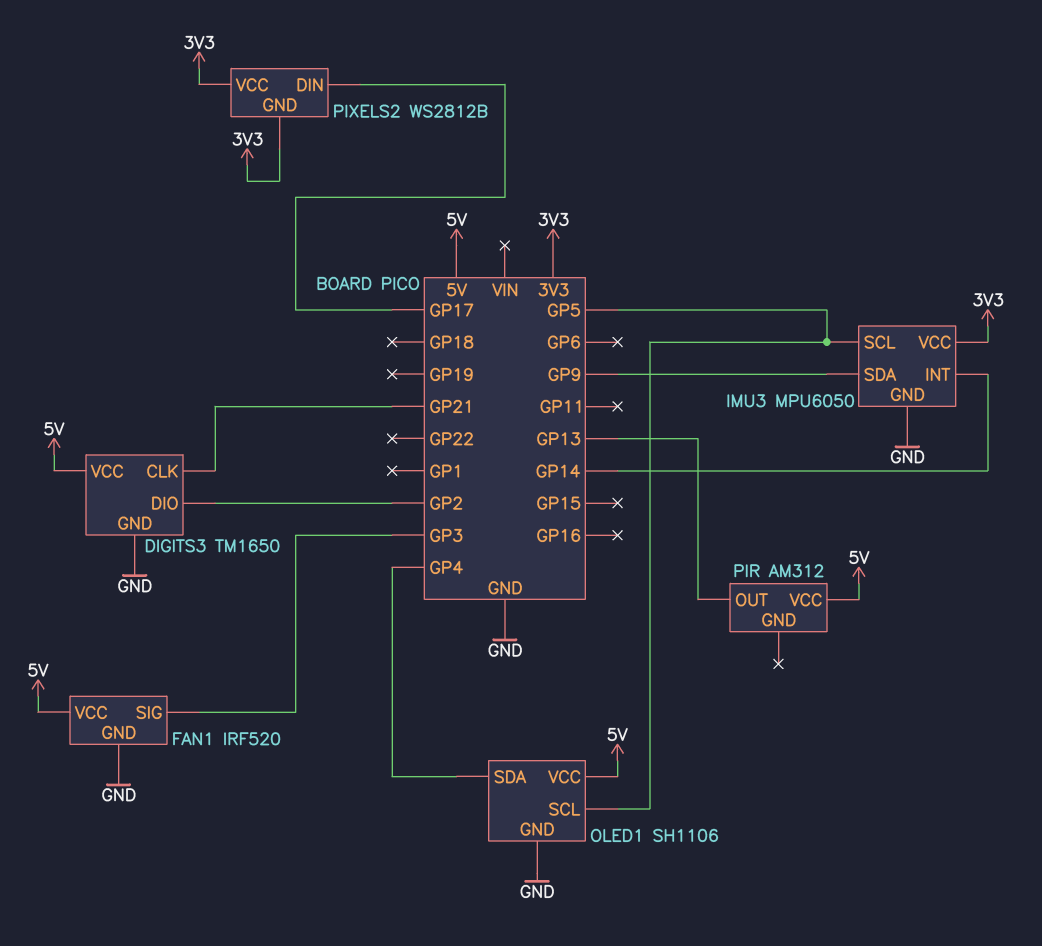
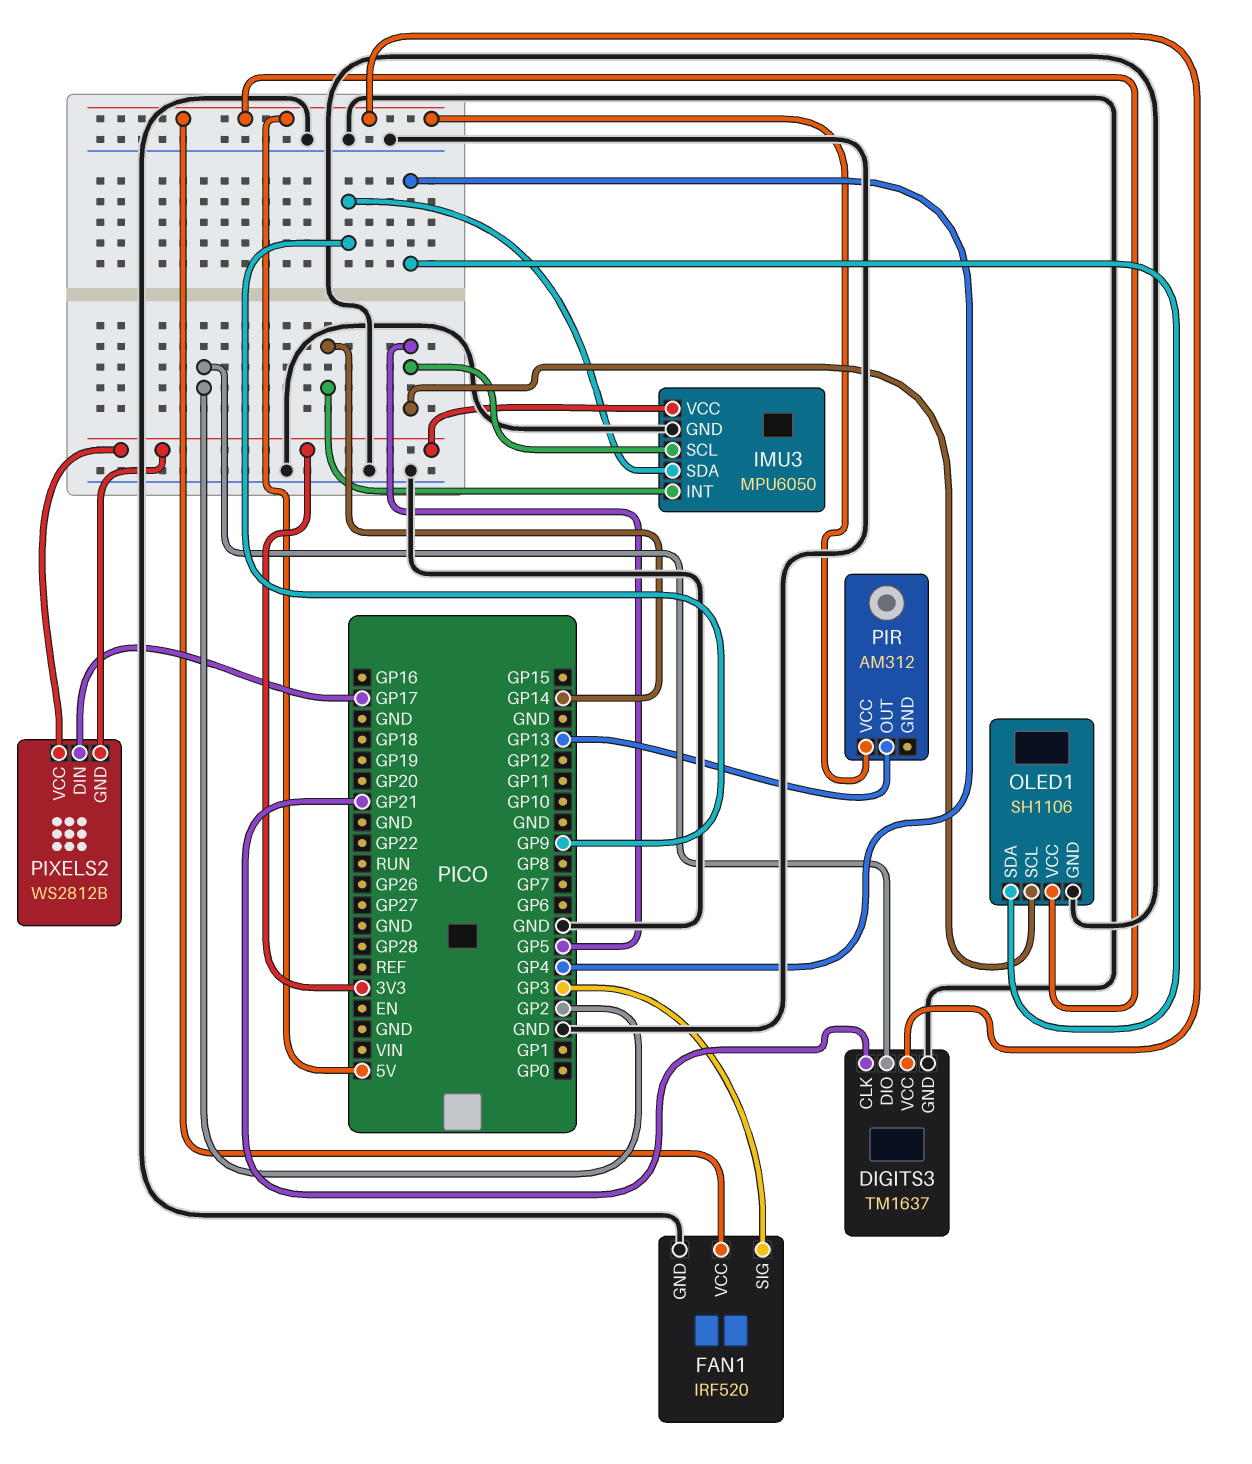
DIGITS3: TM1650 -> TM1637

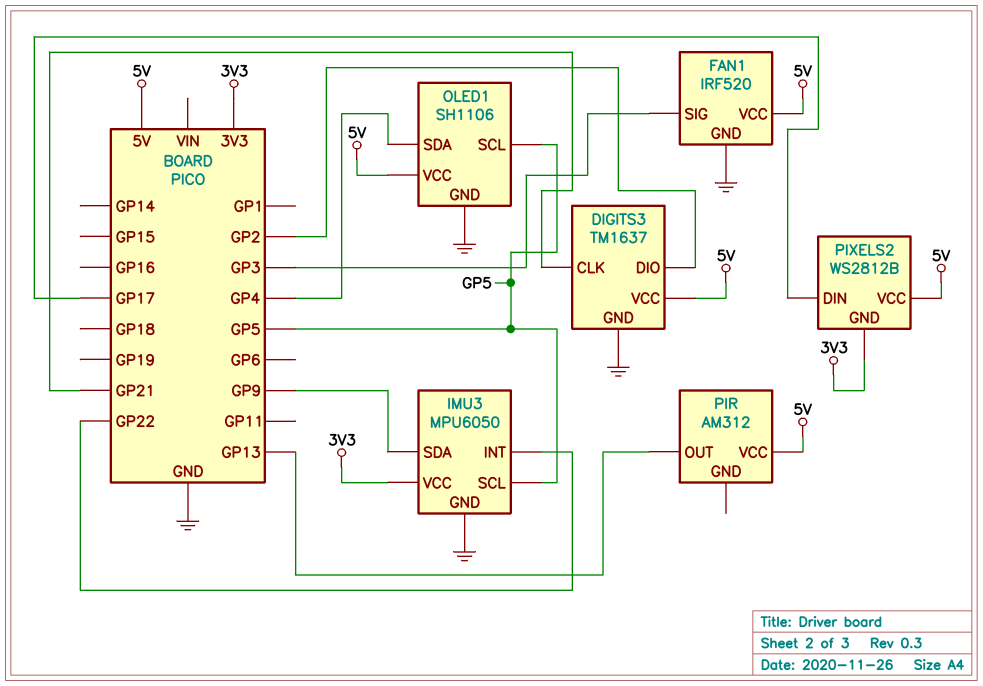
IMU3 pin INT: GP14 -> GP22
PIXELS2 pin VCC: 3V3 -> 5V

